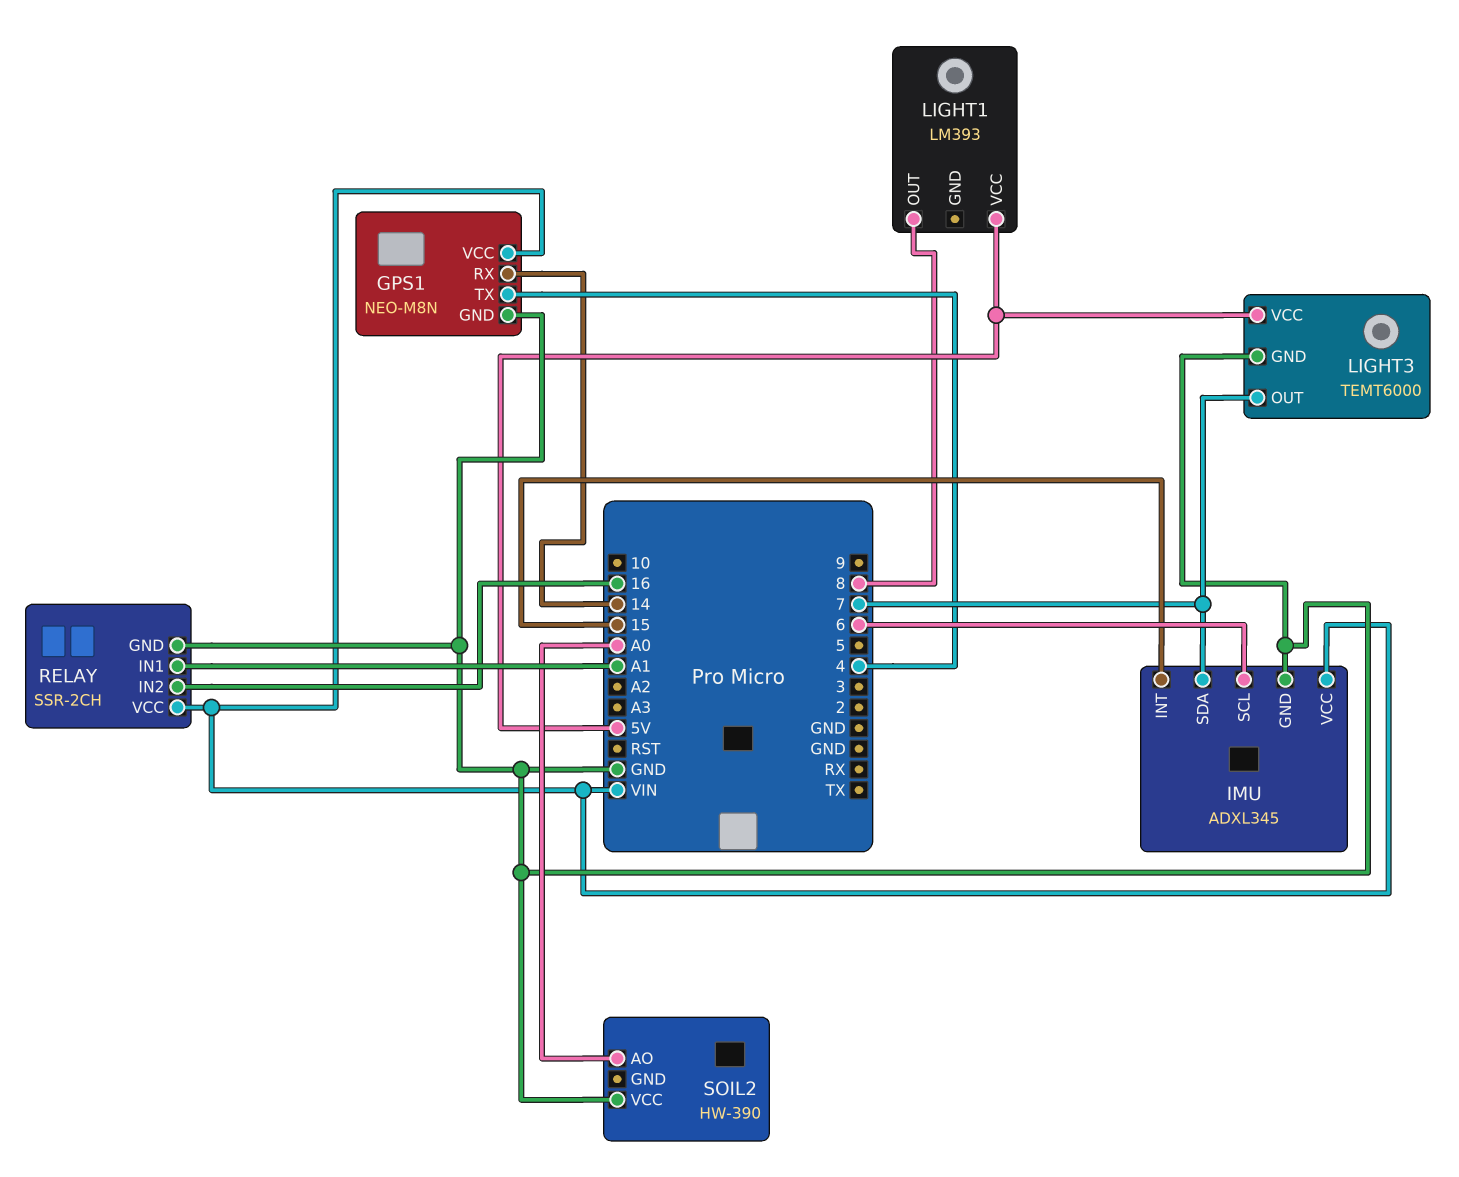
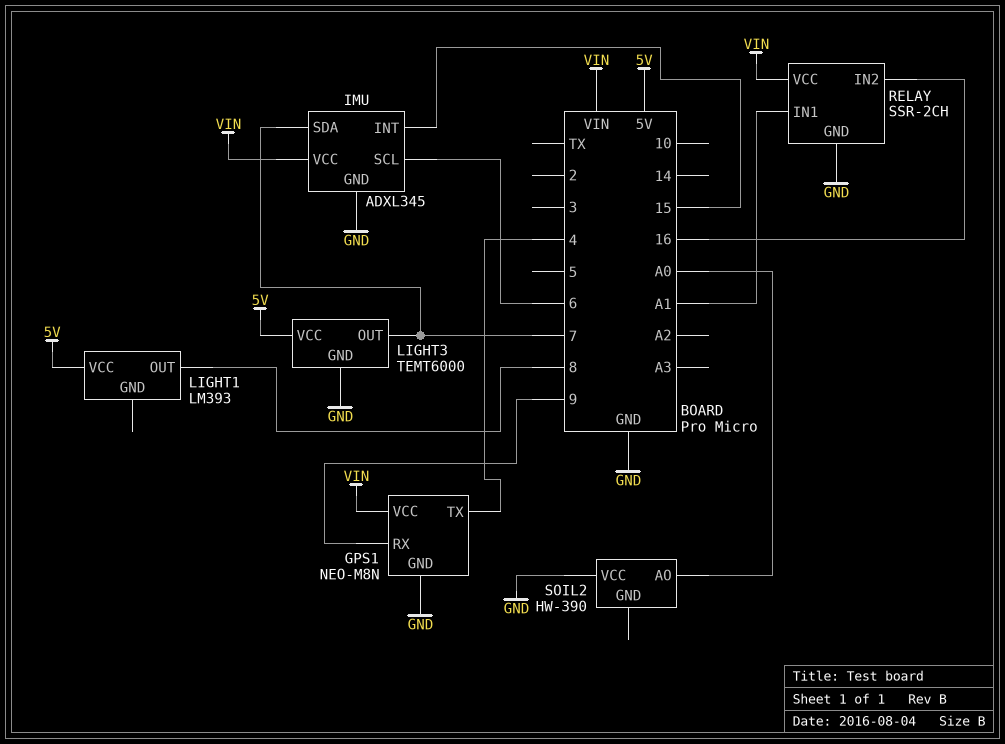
GPS1 pin RX: 14 -> 9

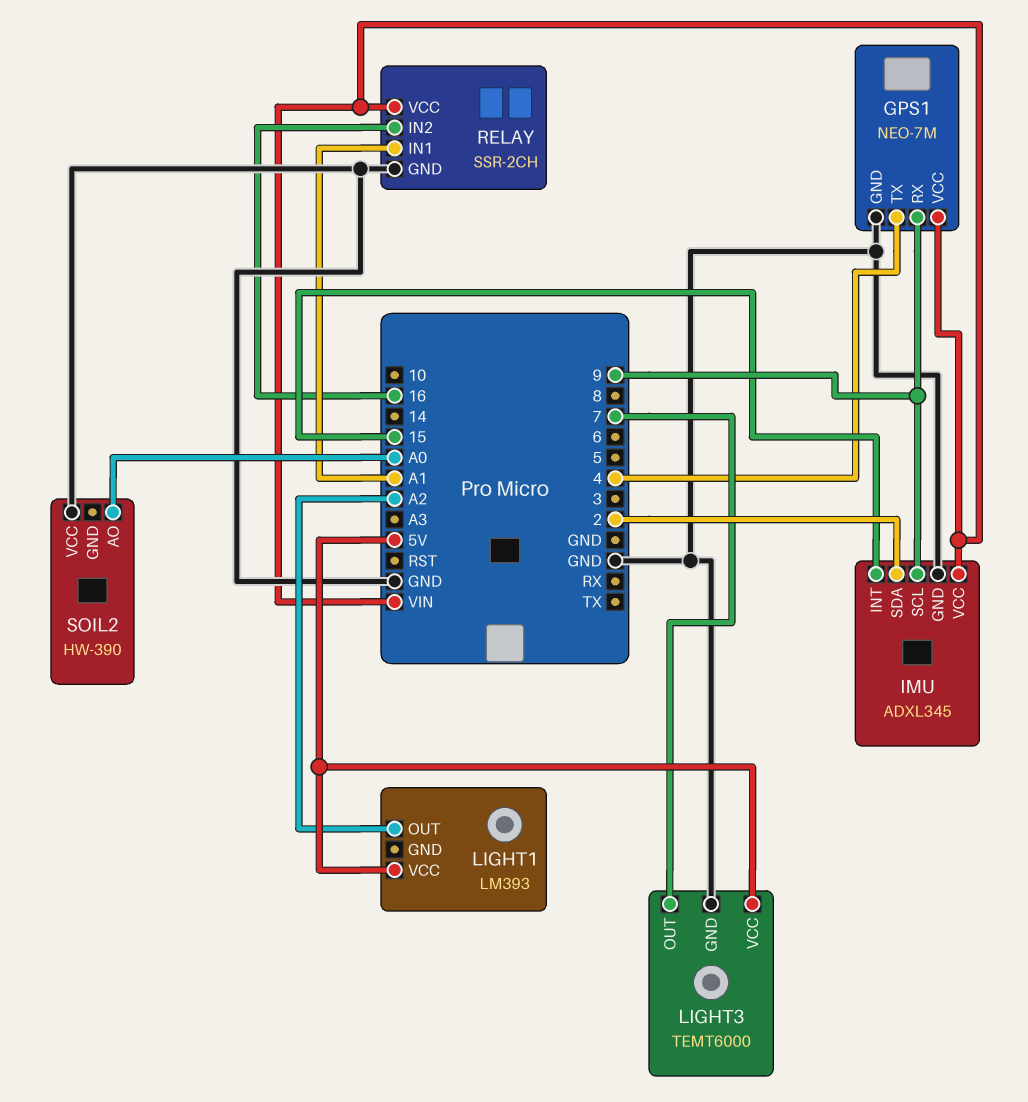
GPS1: NEO-M8N -> NEO-7M
IMU pin SCL: 6 -> 9
IMU pin SDA: 7 -> 2
LIGHT1 pin OUT: 8 -> A2

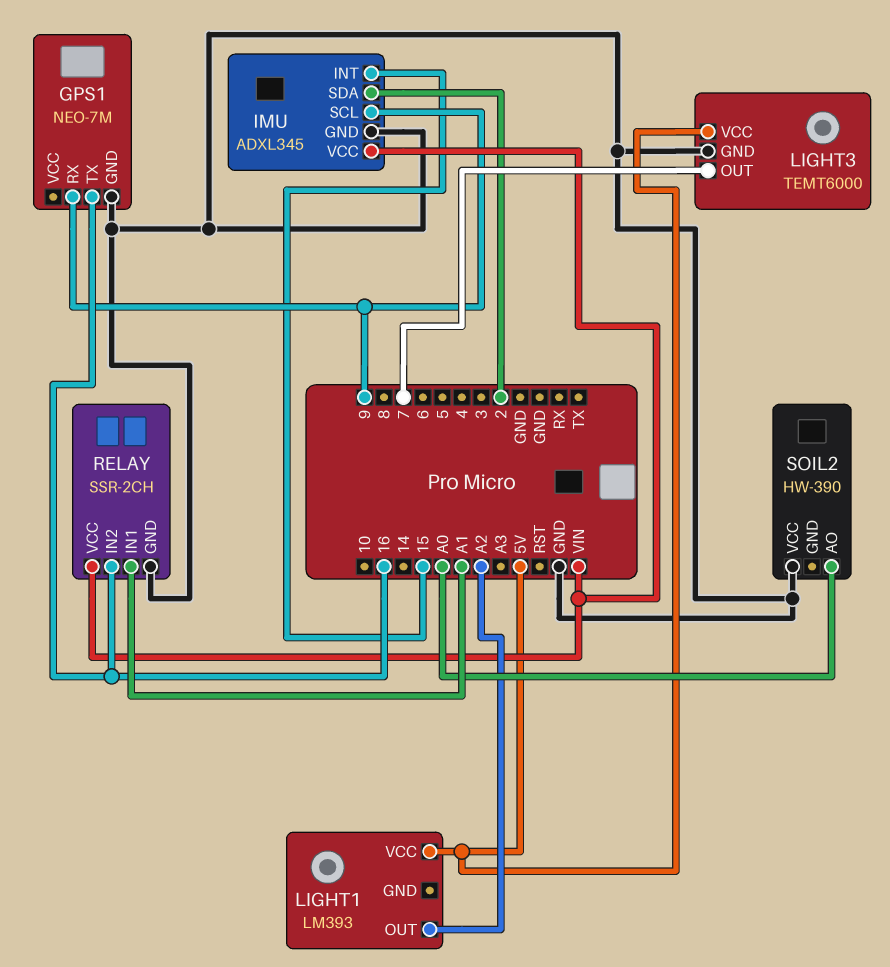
GPS1 pin TX: 4 -> 16
GPS1 pin VCC: VIN -> none

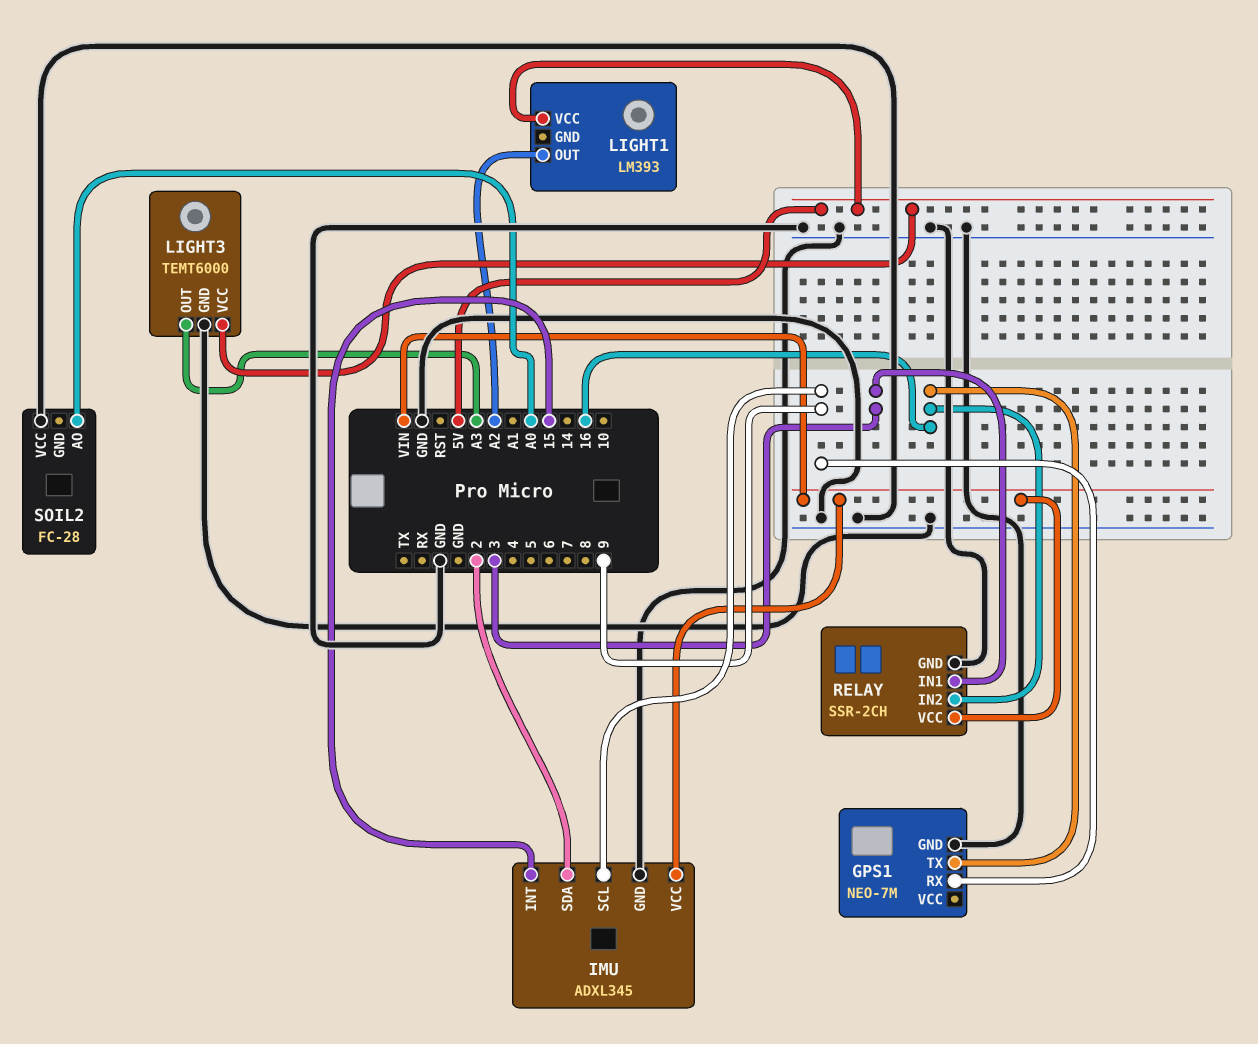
LIGHT3 pin OUT: 7 -> A3
RELAY pin IN1: A1 -> 3
SOIL2: HW-390 -> FC-28

